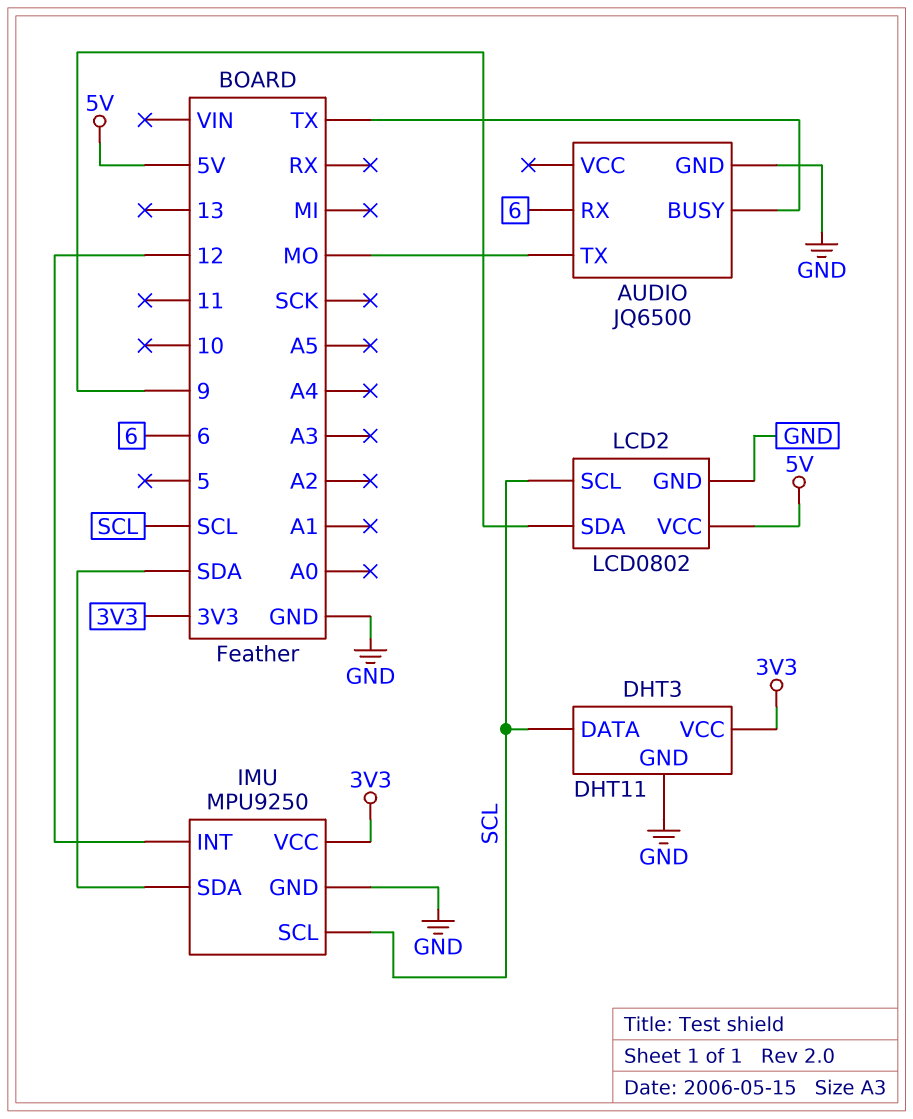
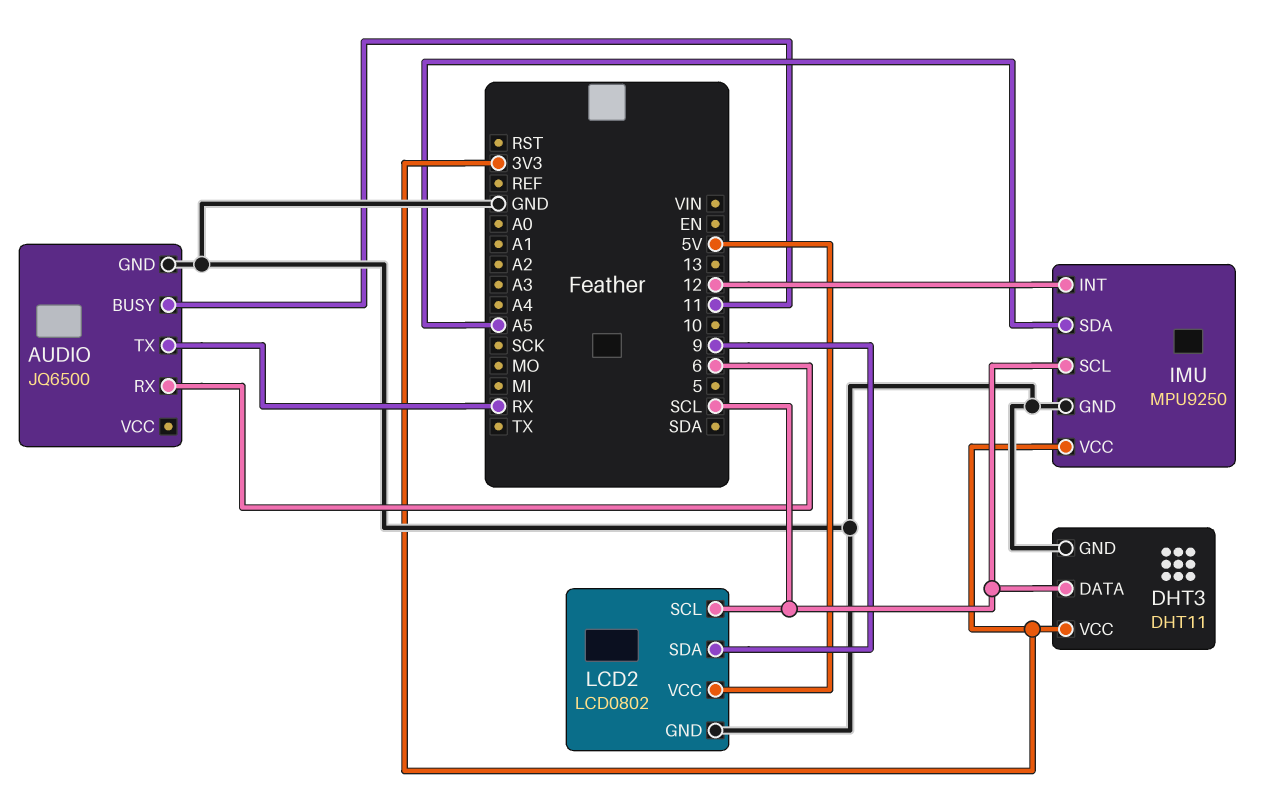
AUDIO pin BUSY: TX -> 11
AUDIO pin TX: MO -> RX
IMU pin SDA: SDA -> A5

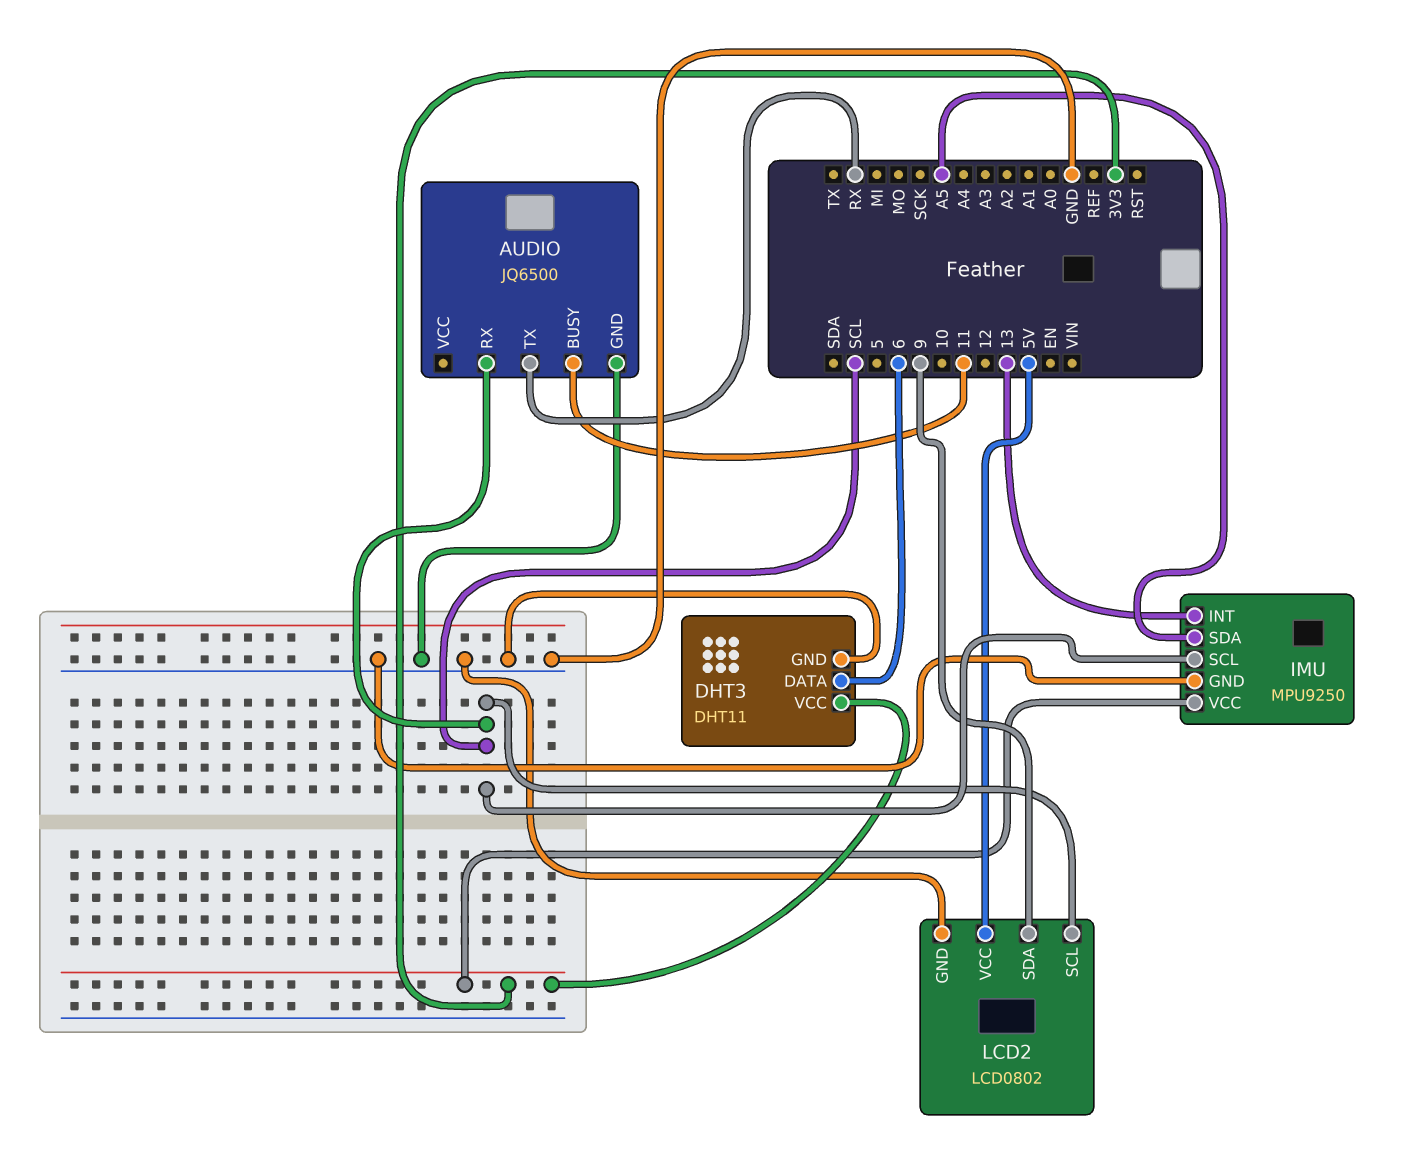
AUDIO pin RX: 6 -> SCL
DHT3 pin DATA: SCL -> 6
IMU pin INT: 12 -> 13

